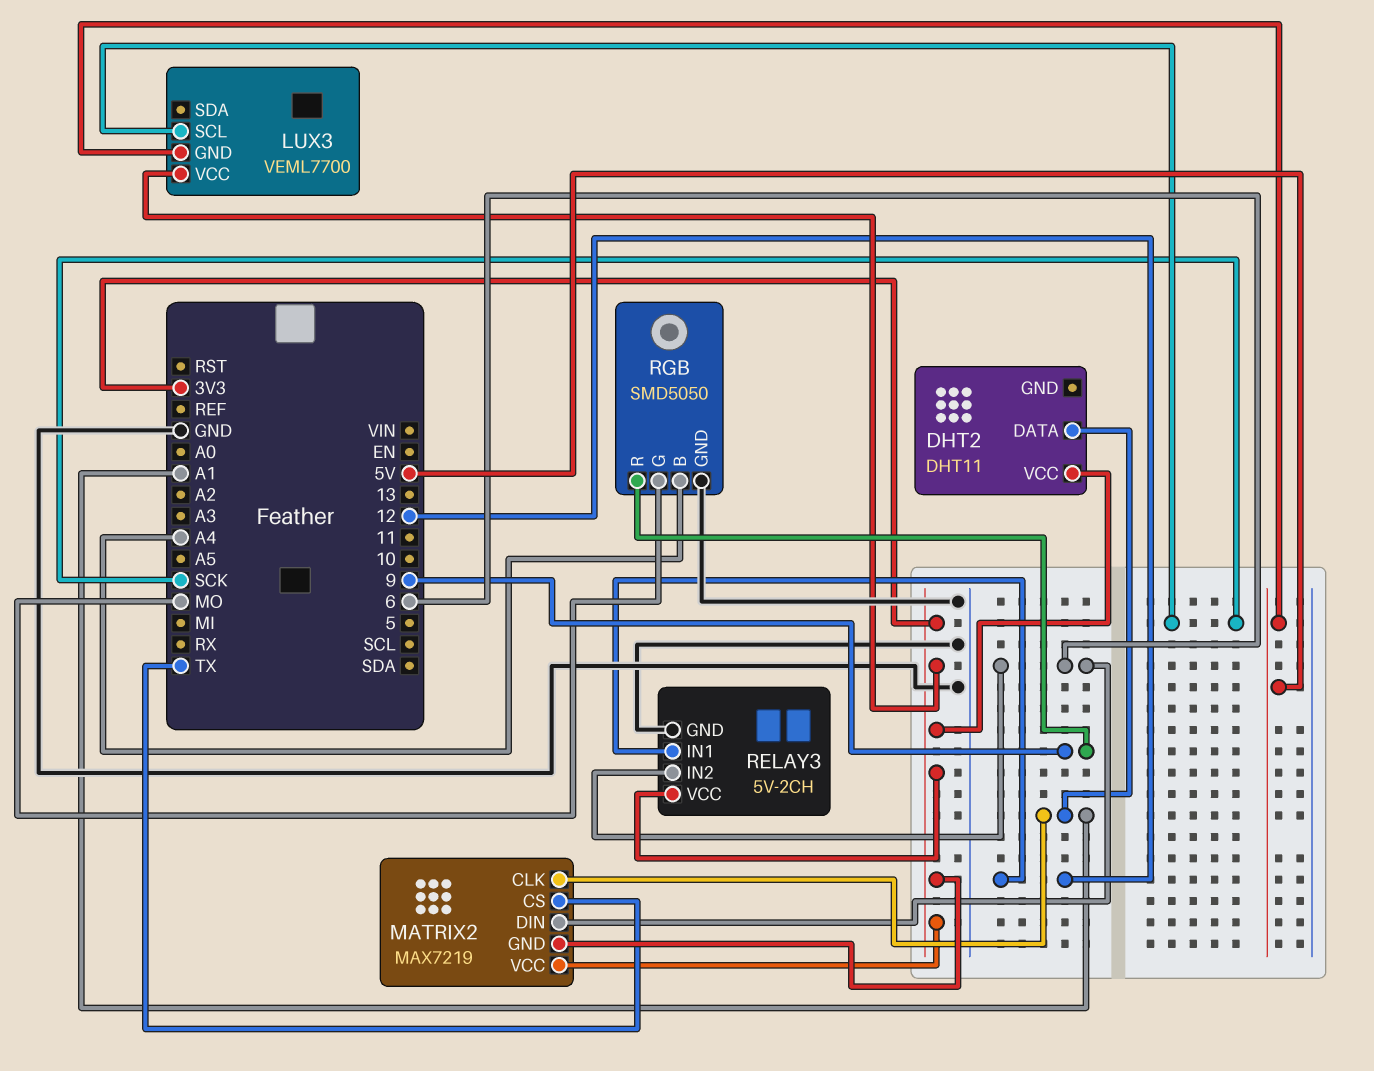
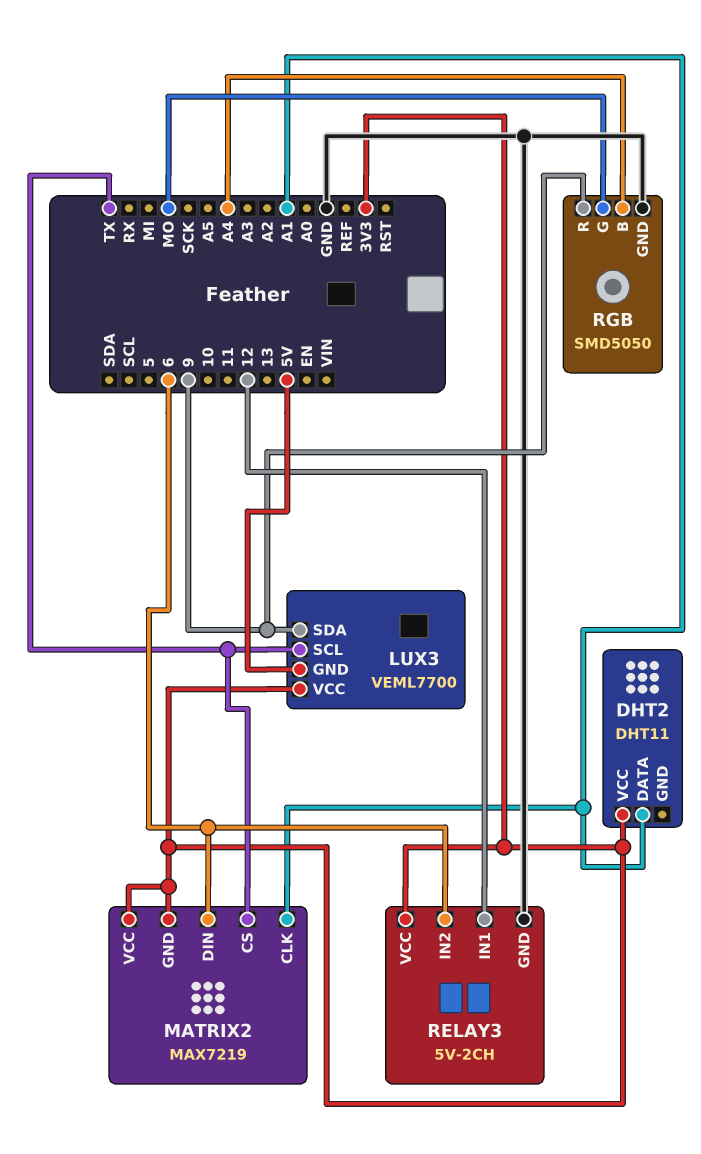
LUX3 pin SCL: SCK -> TX
LUX3 pin SDA: none -> 9

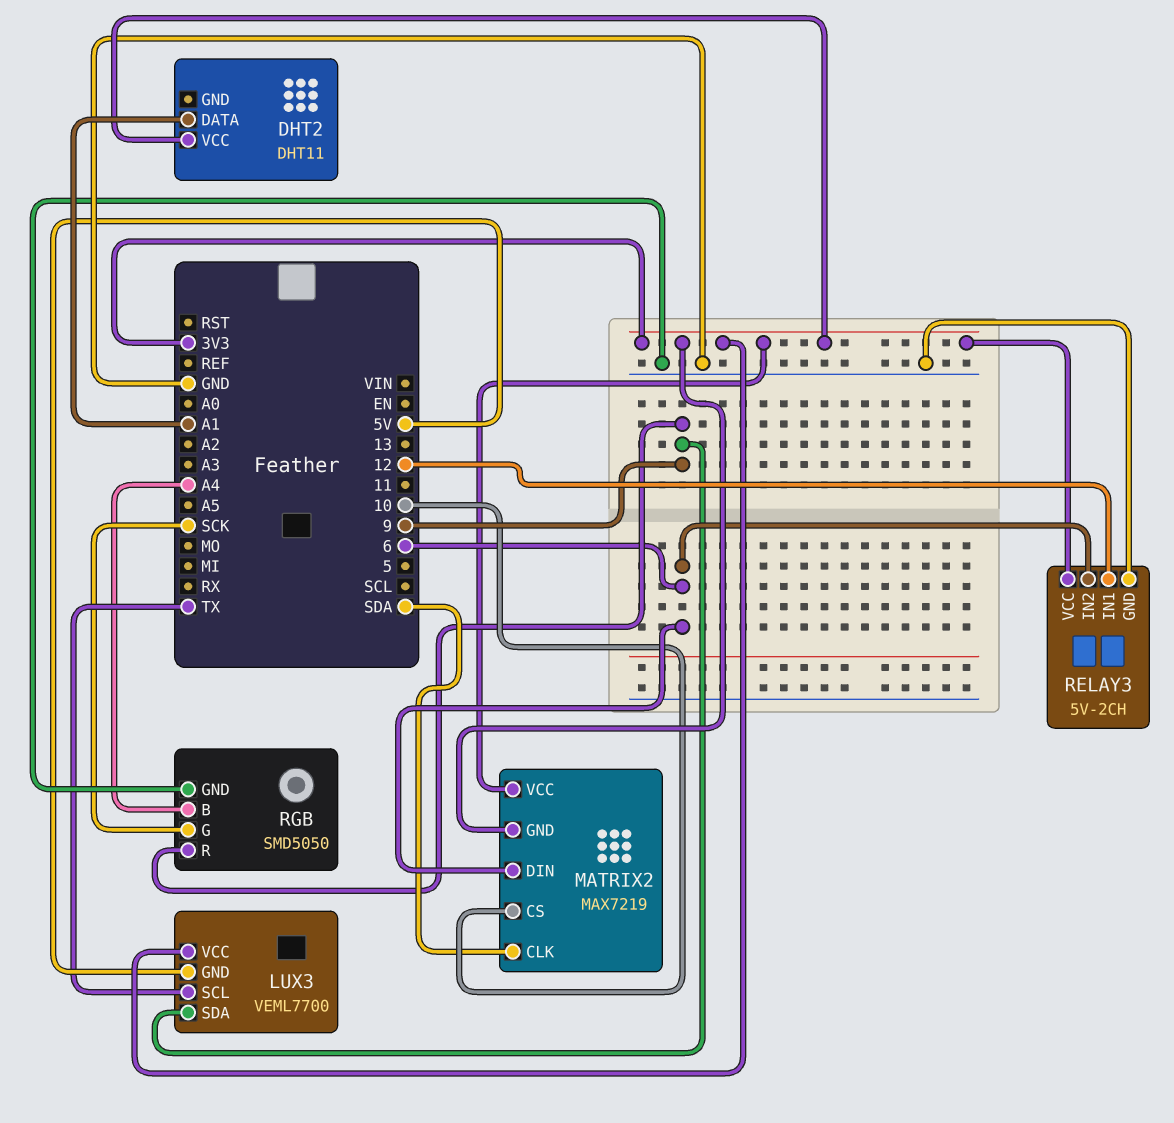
MATRIX2 pin CLK: A1 -> SDA
MATRIX2 pin CS: TX -> 10
RGB pin G: MO -> SCK

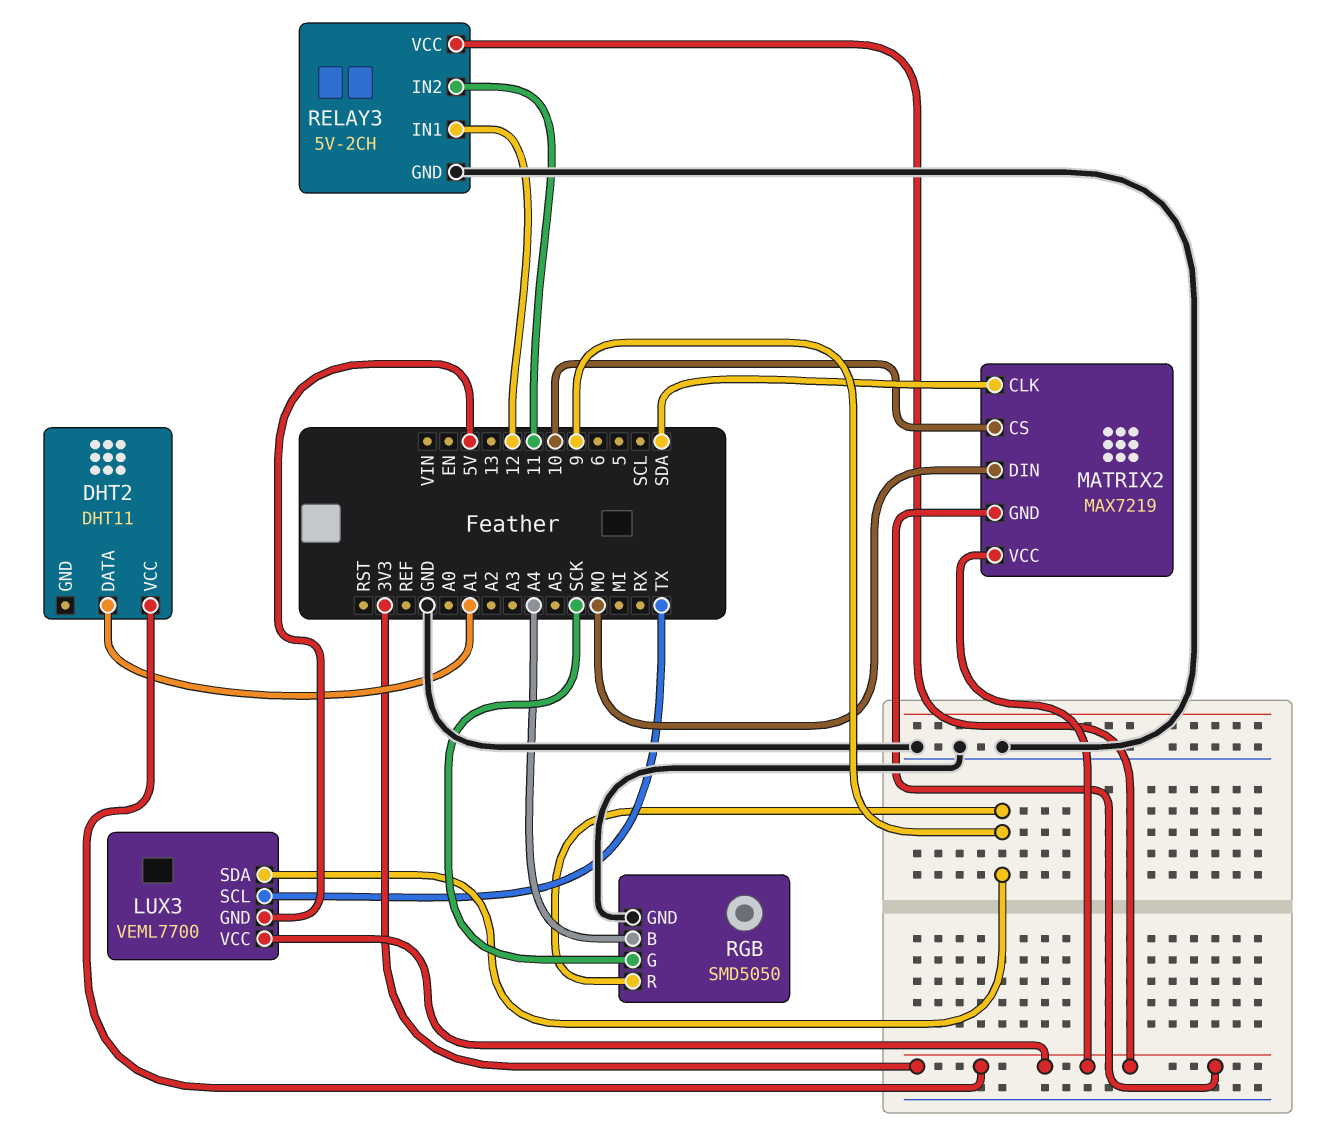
MATRIX2 pin DIN: 6 -> MO
RELAY3 pin IN2: 6 -> 11

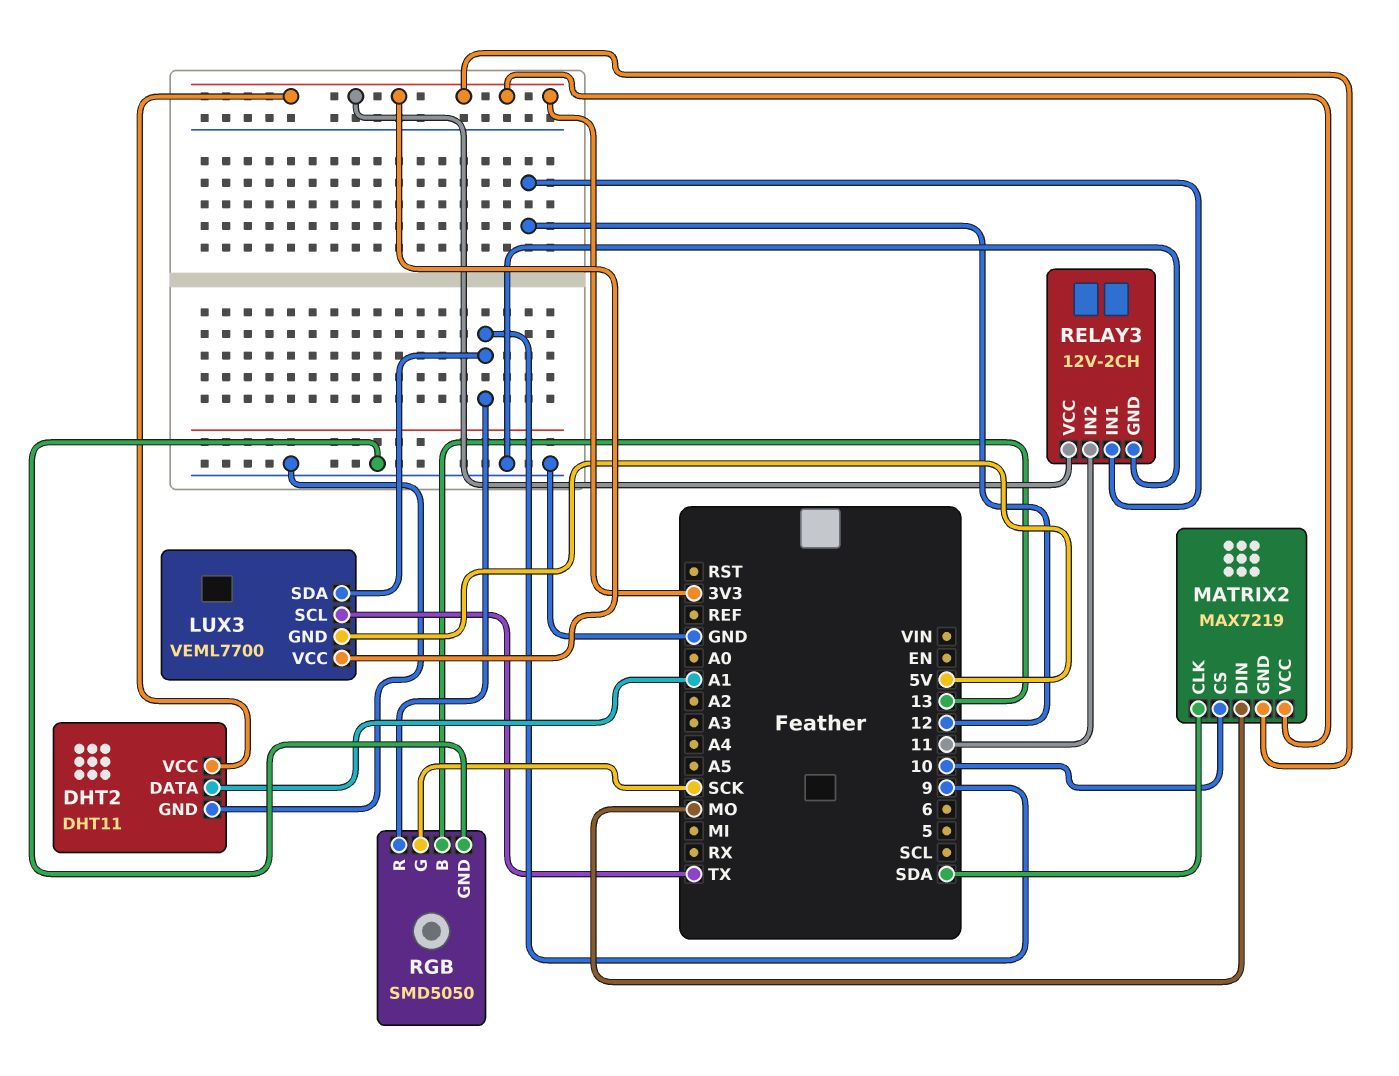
DHT2 pin GND: none -> GND
RELAY3: 5V-2CH -> 12V-2CH
RGB pin B: A4 -> 13

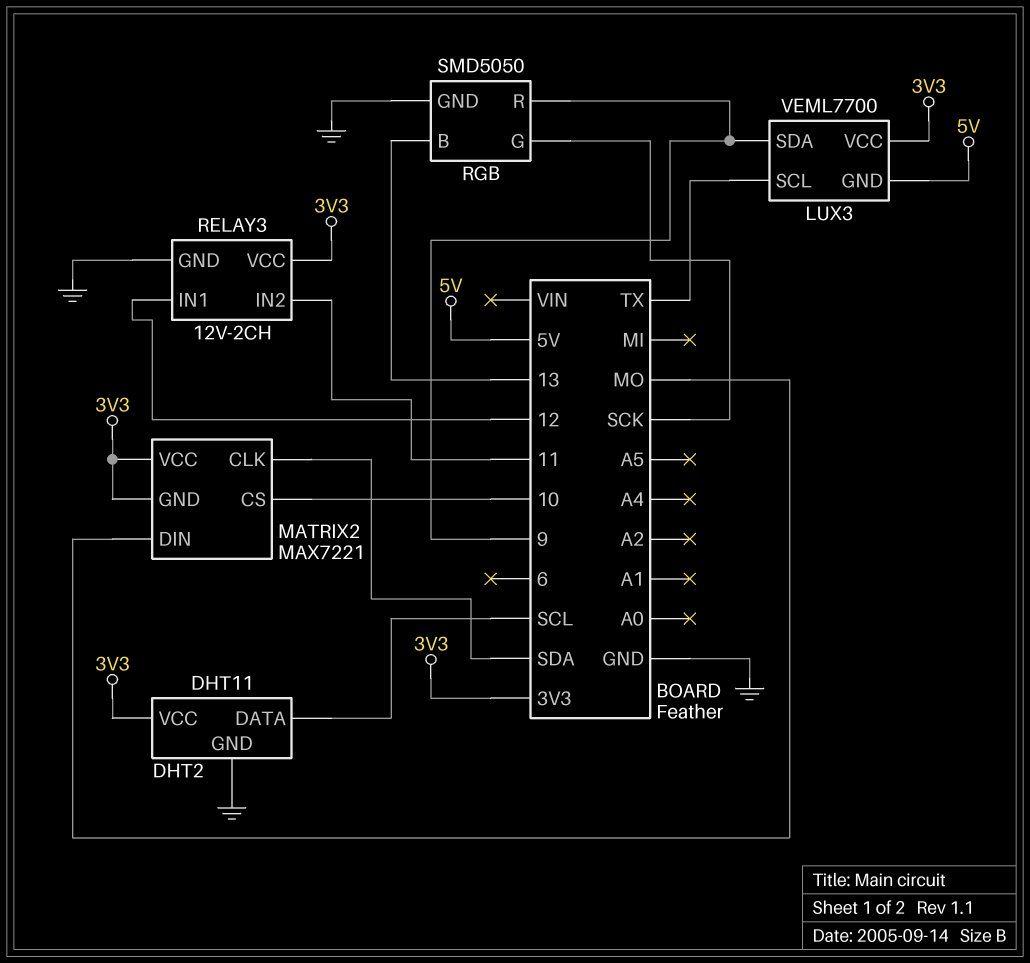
DHT2 pin DATA: A1 -> SCL
MATRIX2: MAX7219 -> MAX7221

